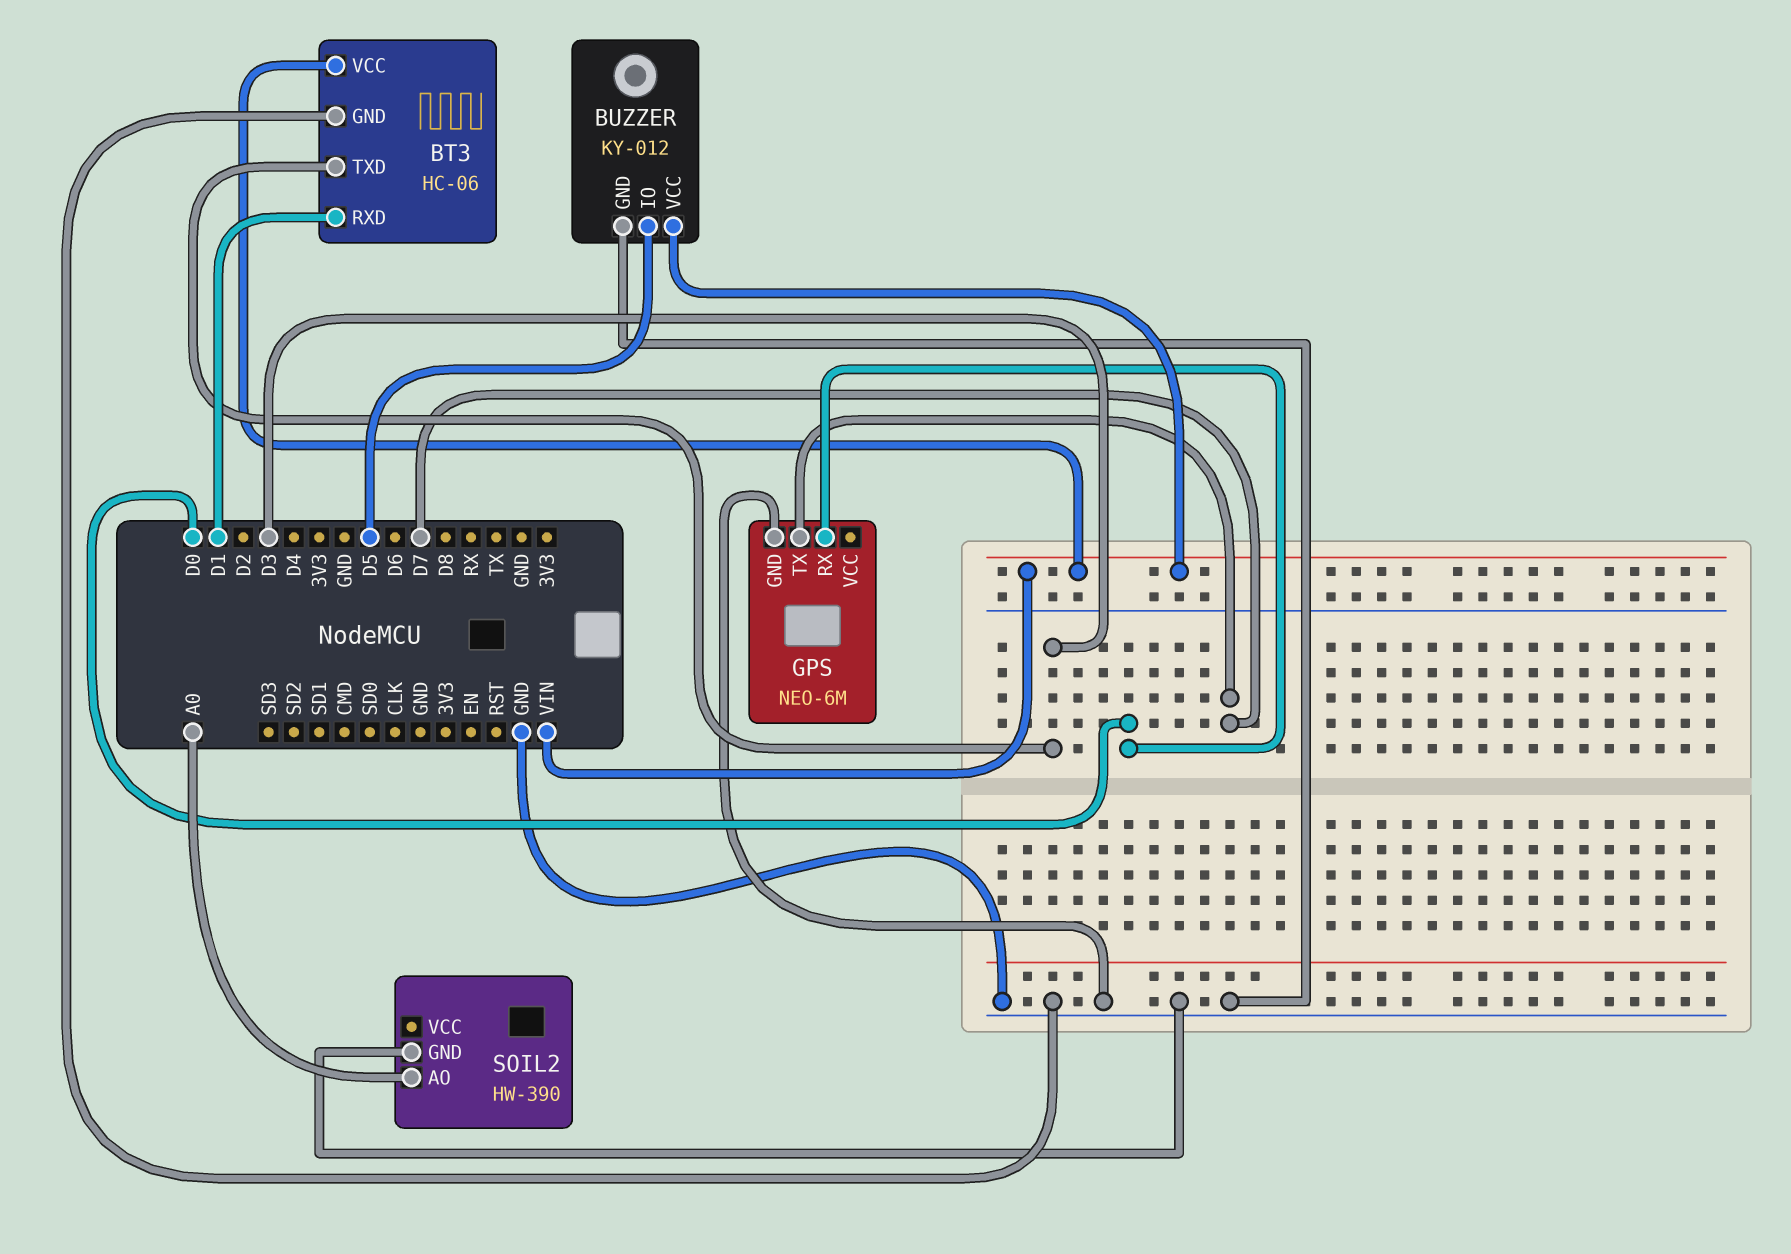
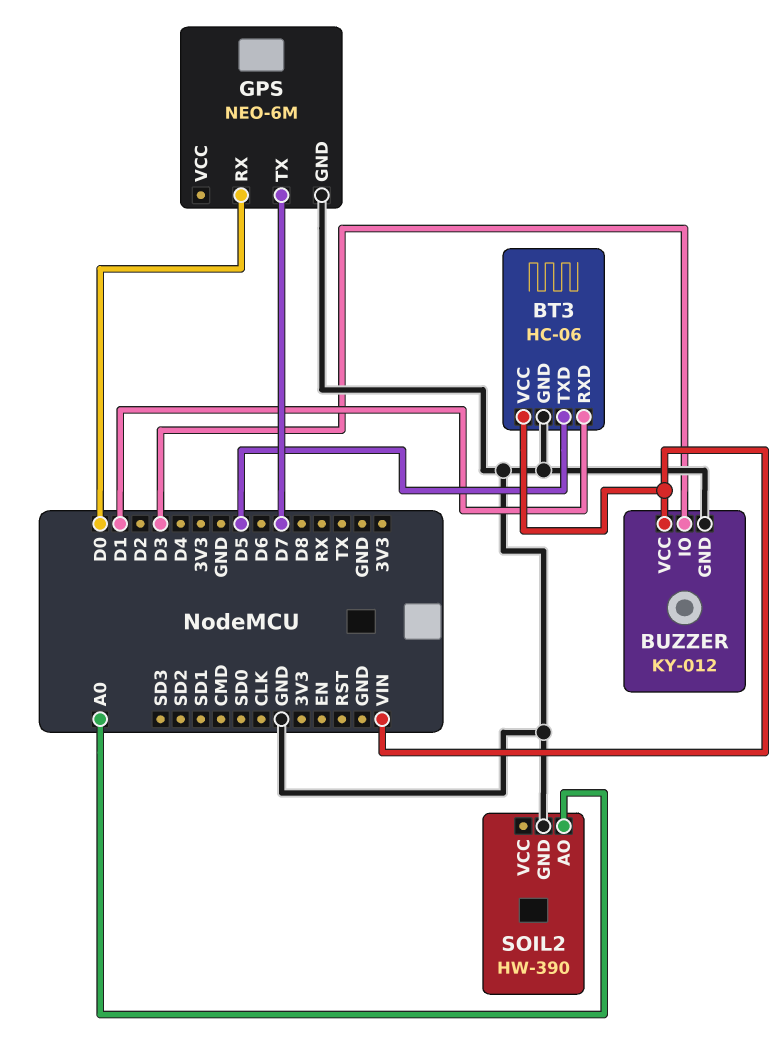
BT3 pin TXD: D3 -> D5
BUZZER pin IO: D5 -> D3

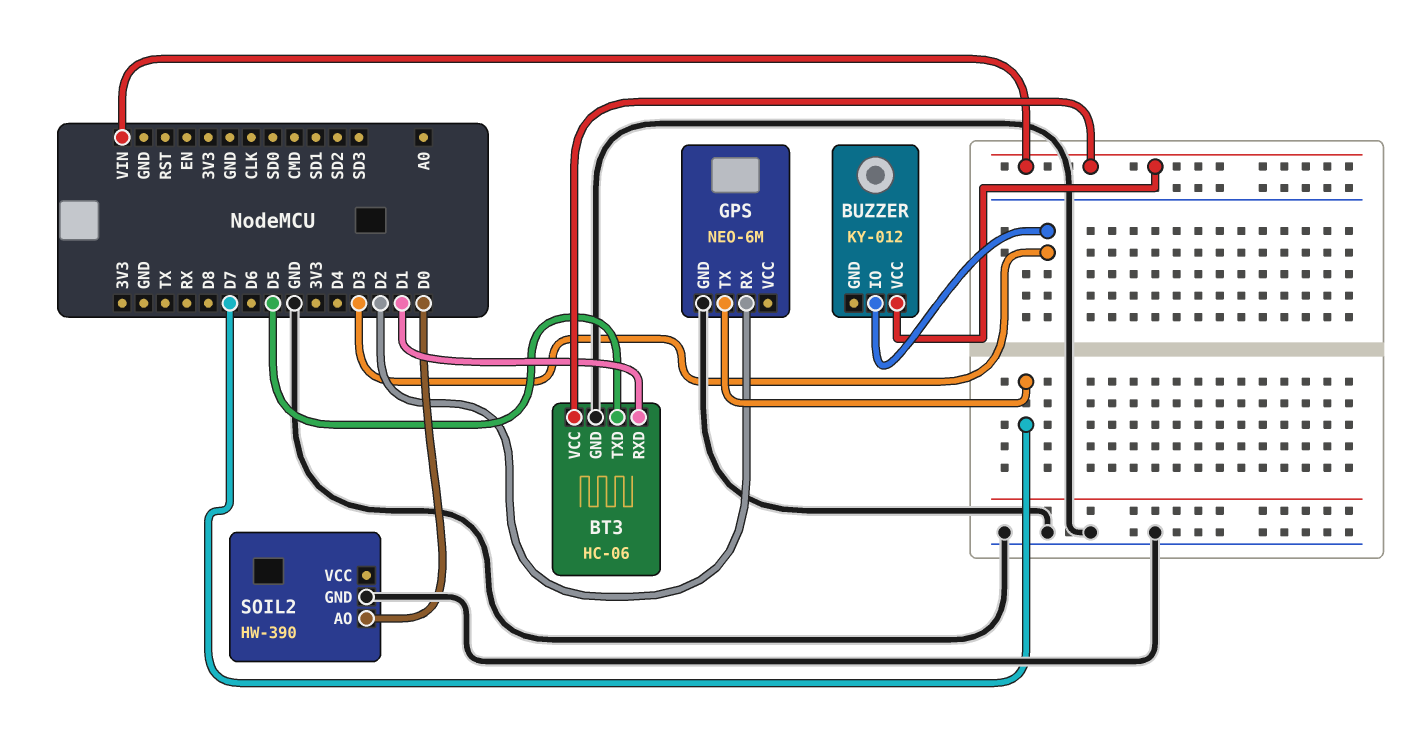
BUZZER pin GND: GND -> none
GPS pin RX: D0 -> D2
SOIL2 pin AO: A0 -> D0

